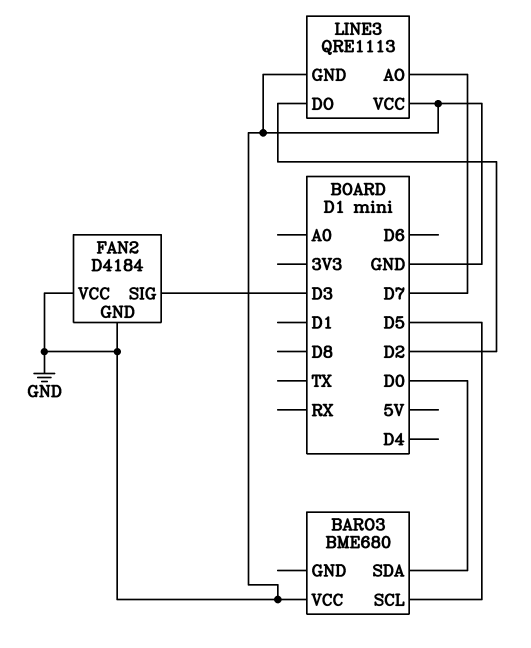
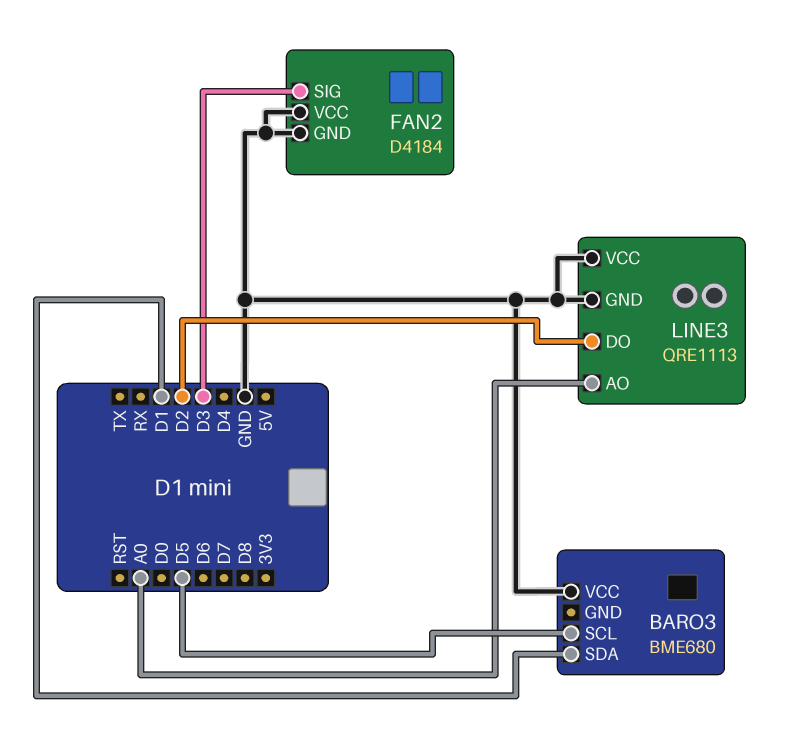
BARO3 pin SDA: D0 -> D1
LINE3 pin AO: D7 -> A0

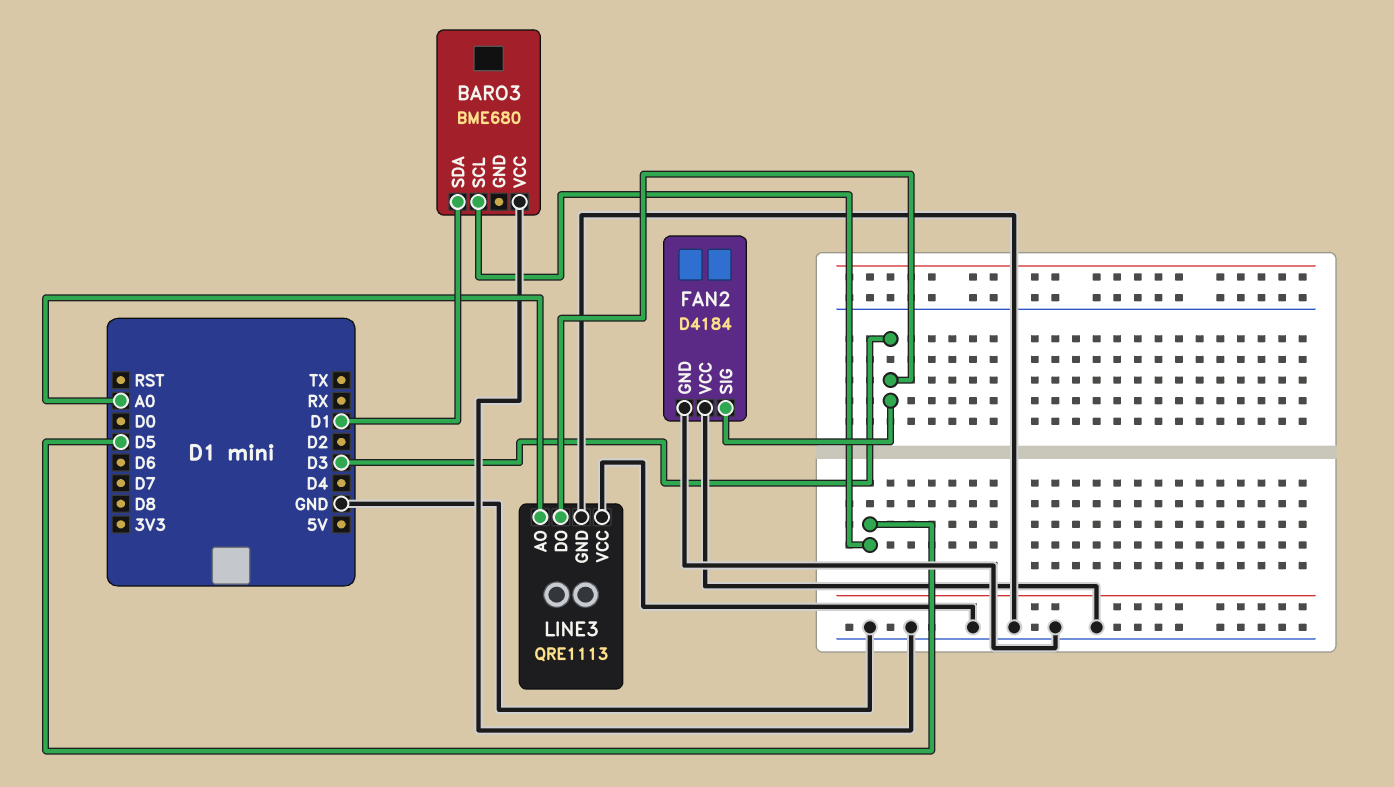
LINE3 pin DO: D2 -> D3

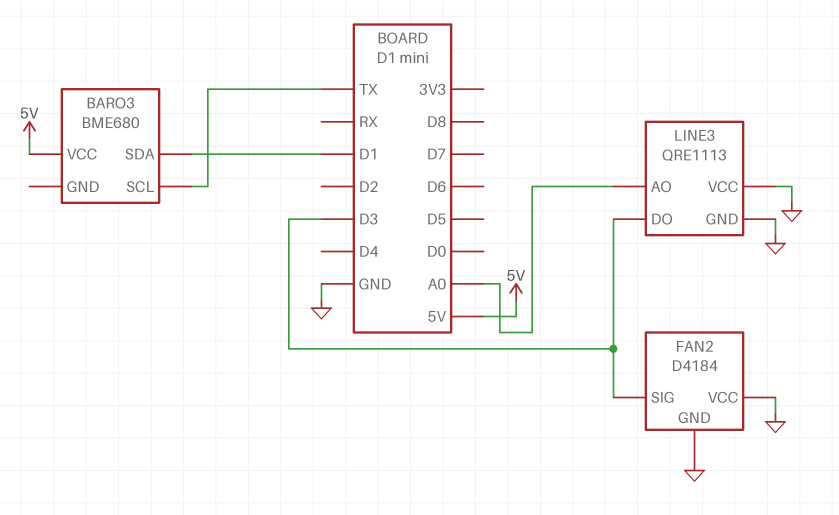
BARO3 pin SCL: D5 -> TX
BARO3 pin VCC: GND -> 5V

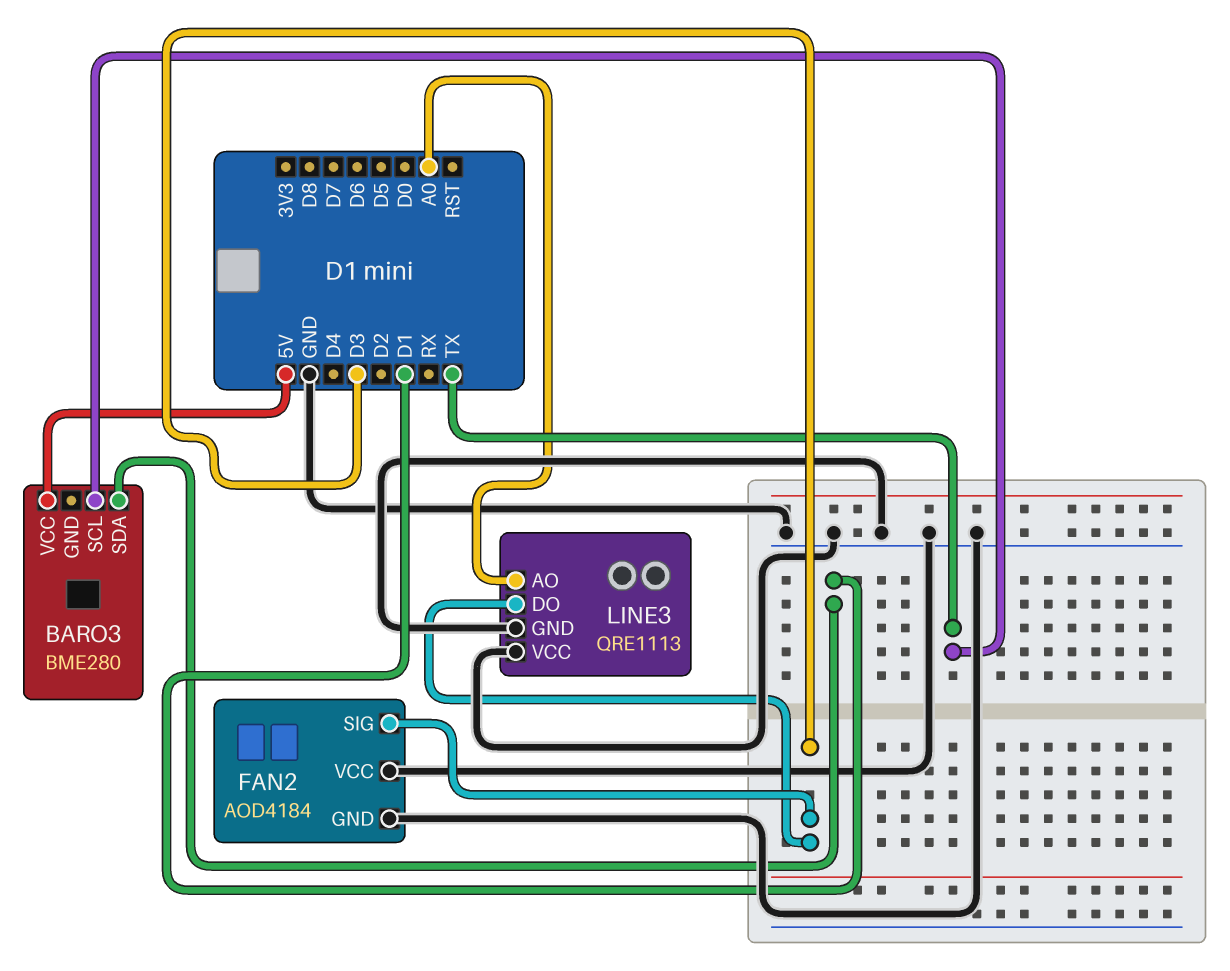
BARO3: BME680 -> BME280
FAN2: D4184 -> AOD4184

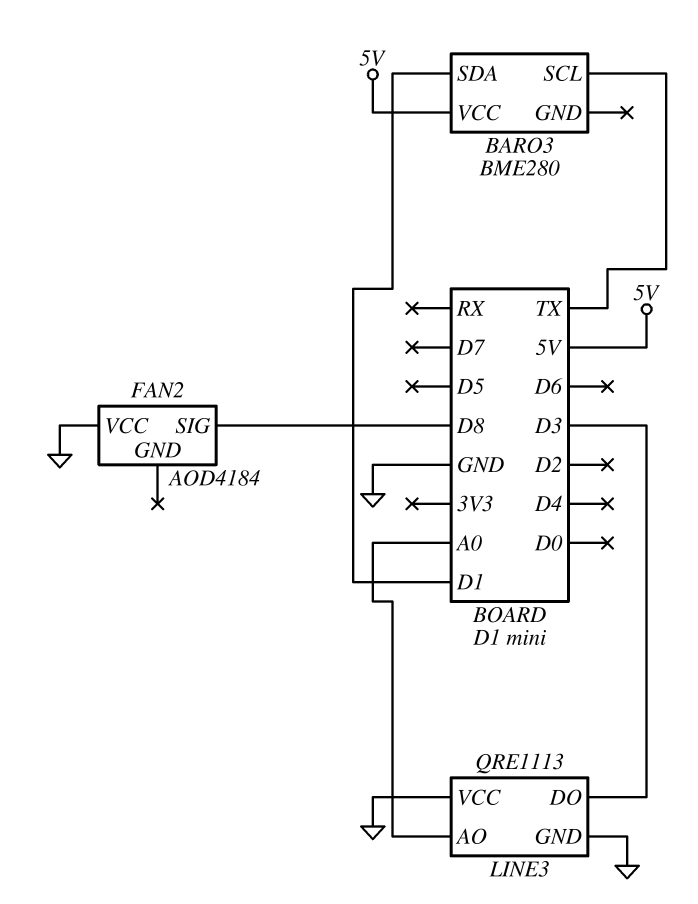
FAN2 pin GND: GND -> none
FAN2 pin SIG: D3 -> D8

